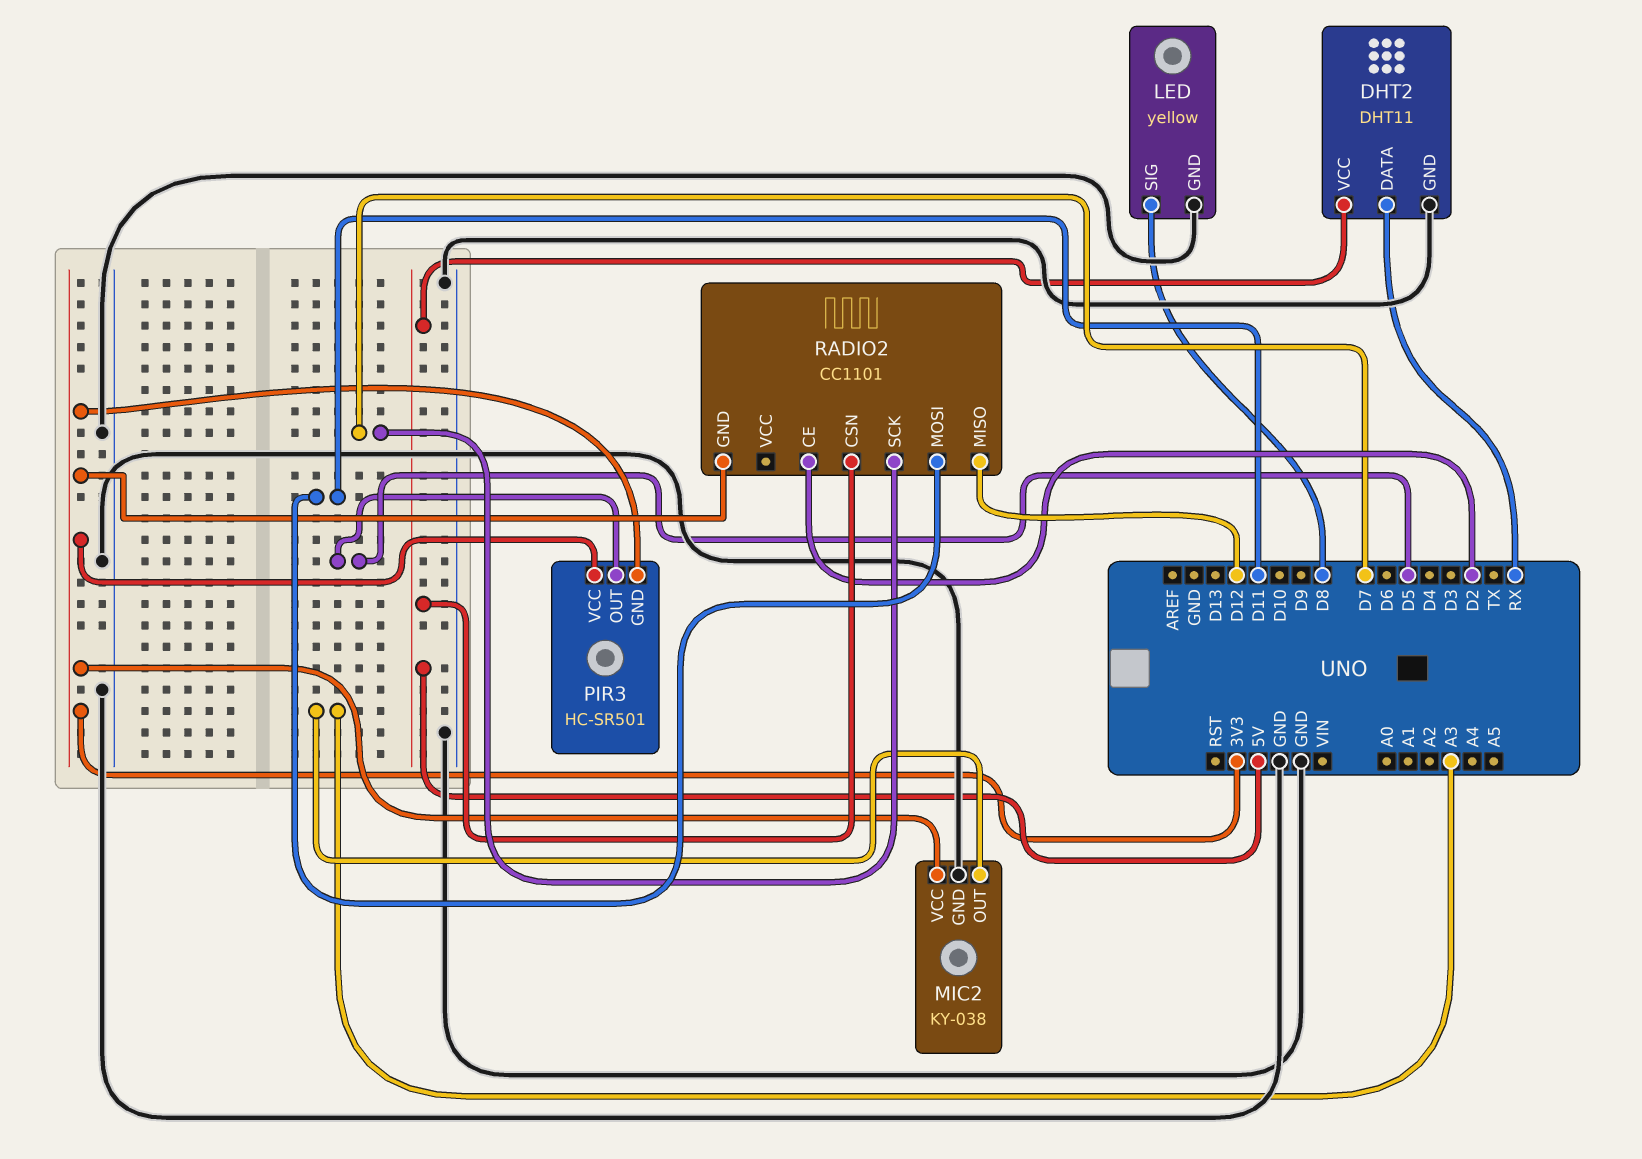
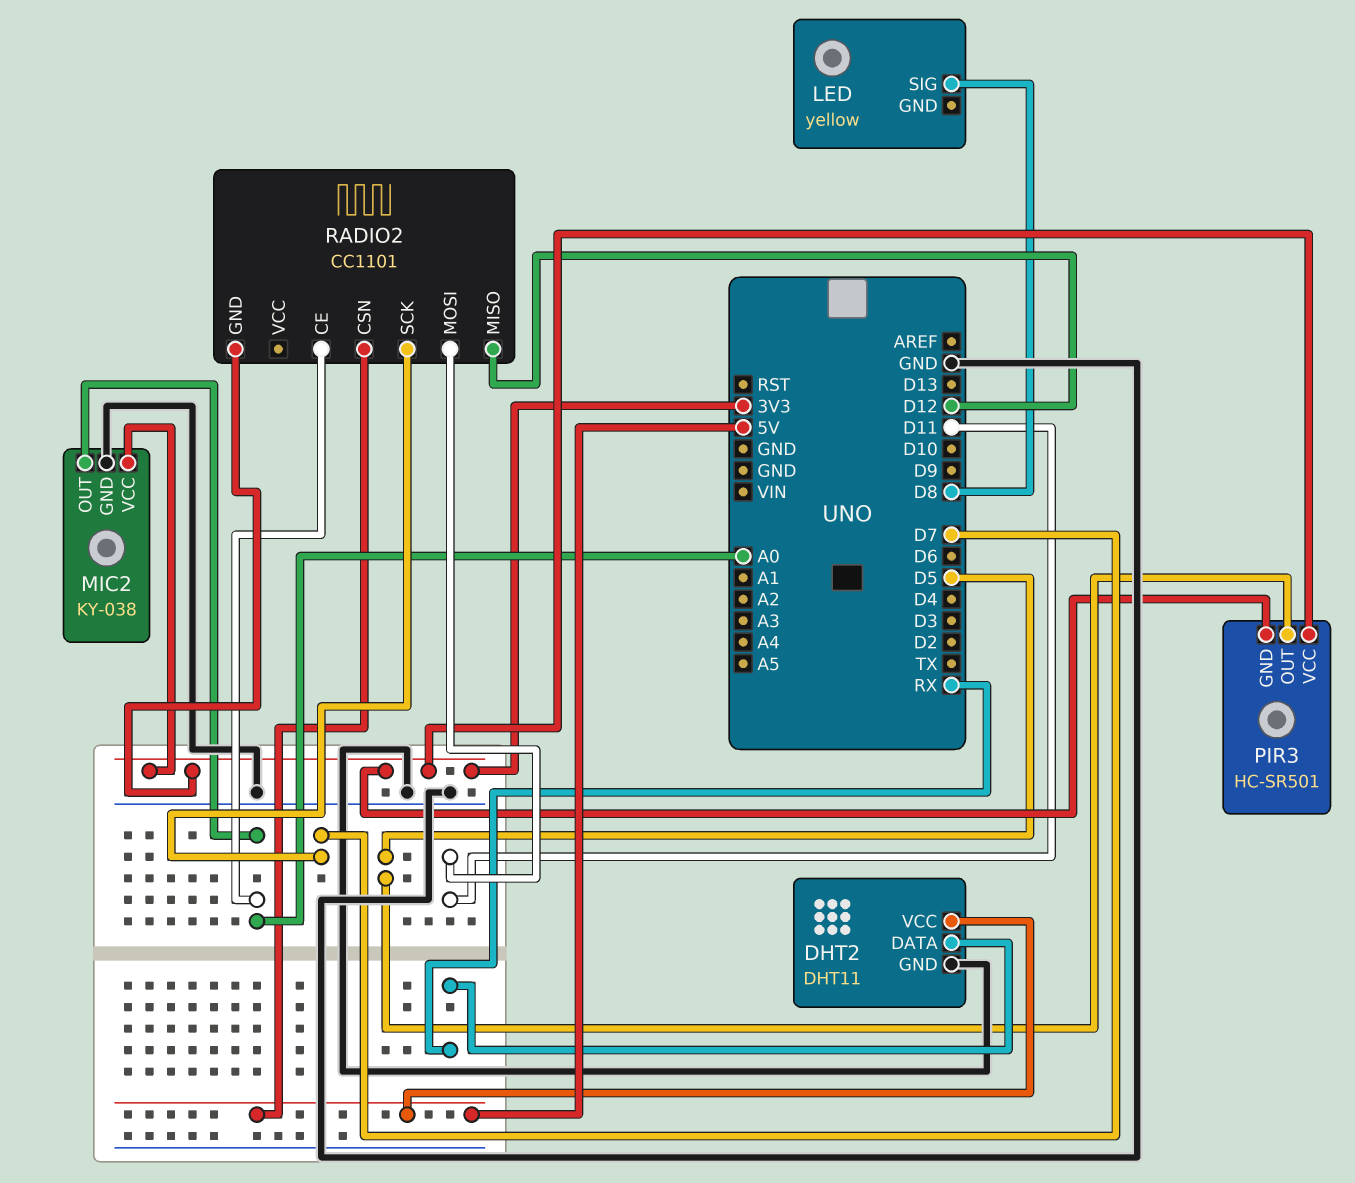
LED pin GND: GND -> none
MIC2 pin OUT: A3 -> A0
RADIO2 pin CE: D2 -> A0

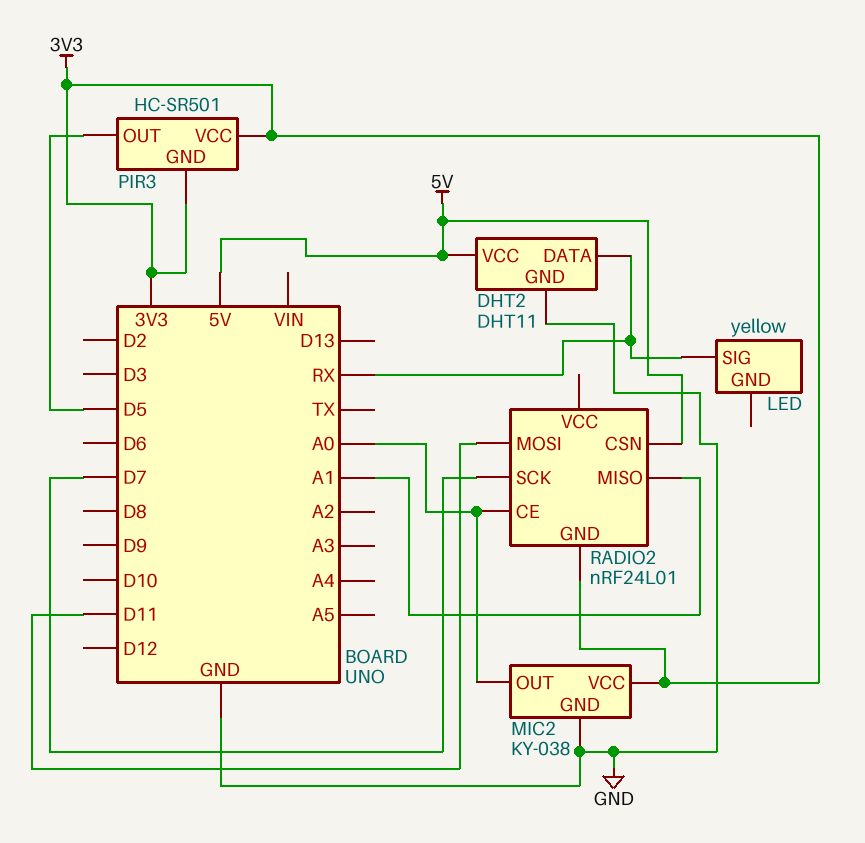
LED pin SIG: D8 -> RX
RADIO2: CC1101 -> nRF24L01
RADIO2 pin MISO: D12 -> A1

